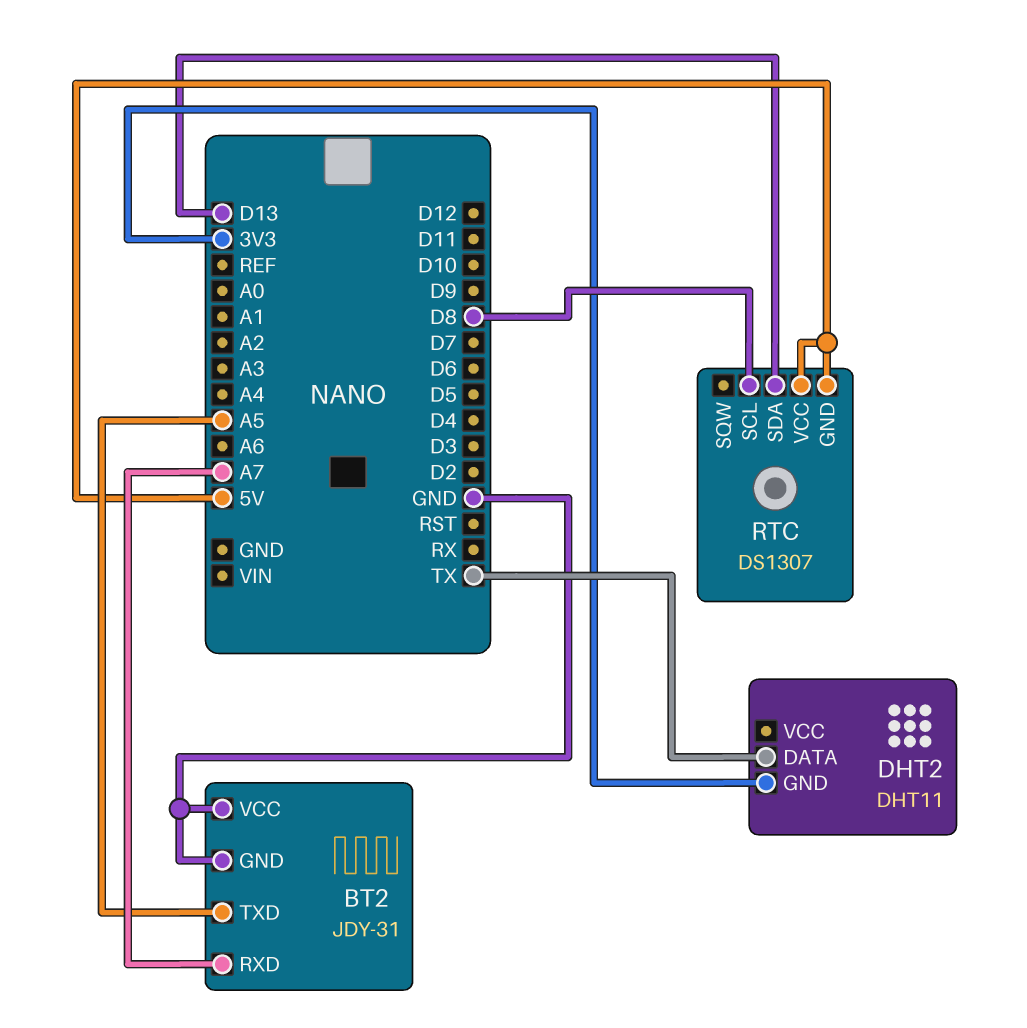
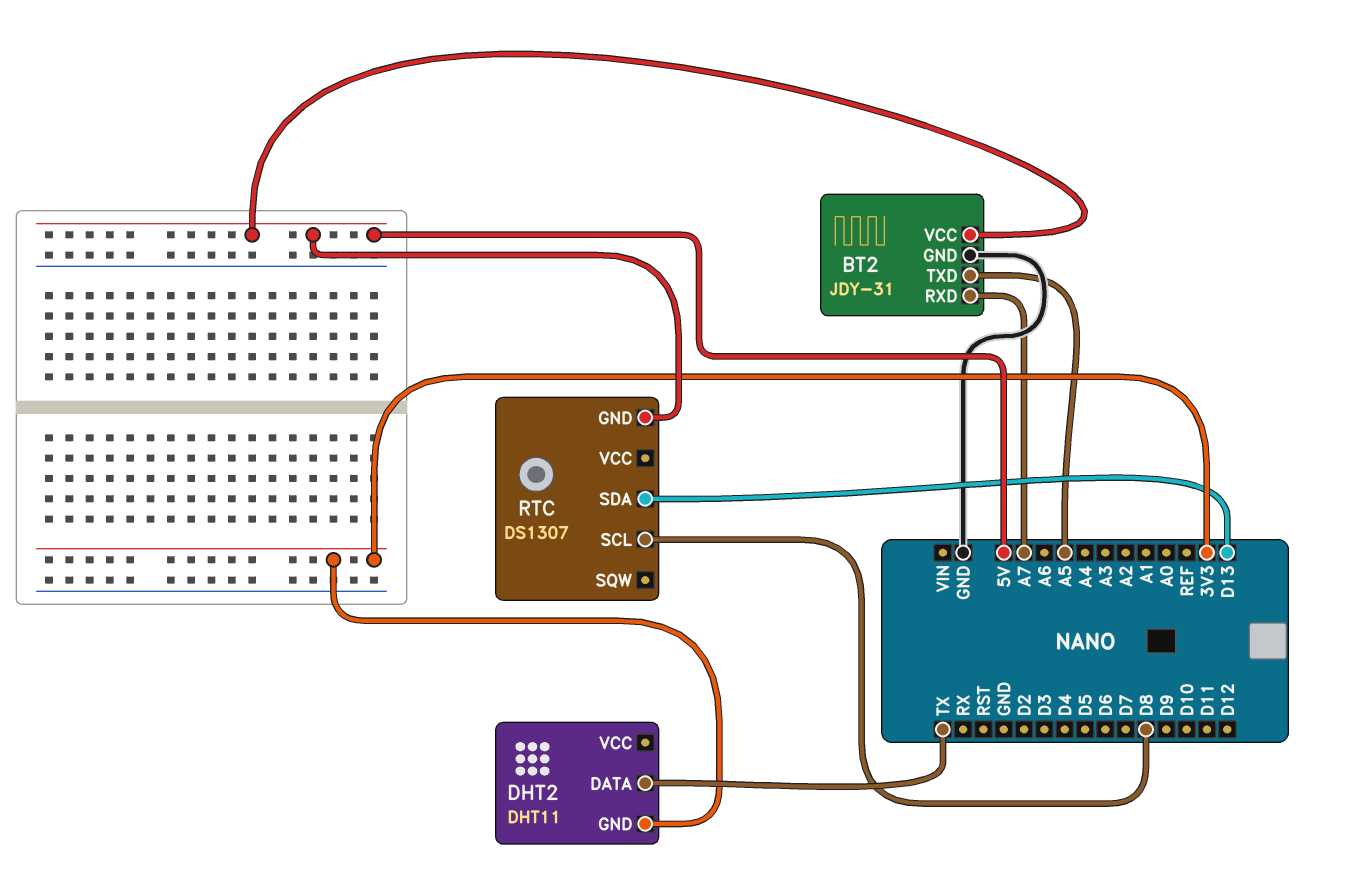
BT2 pin VCC: GND -> 5V
RTC pin VCC: 5V -> none

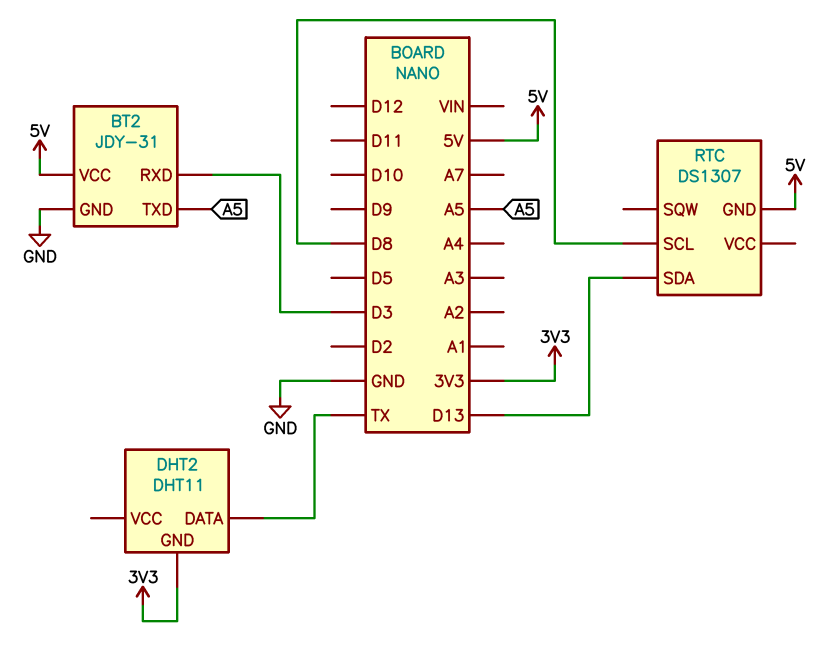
BT2 pin RXD: A7 -> D3

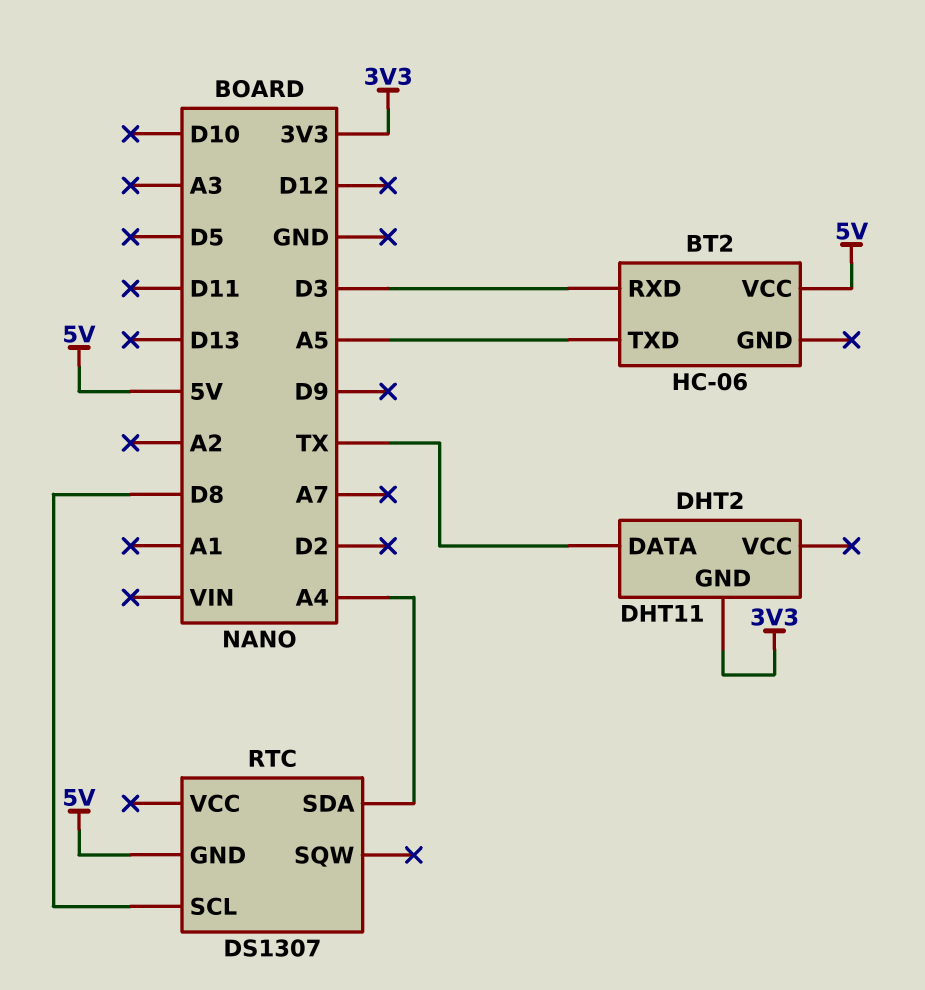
BT2: JDY-31 -> HC-06
BT2 pin GND: GND -> none
RTC pin SDA: D13 -> A4

